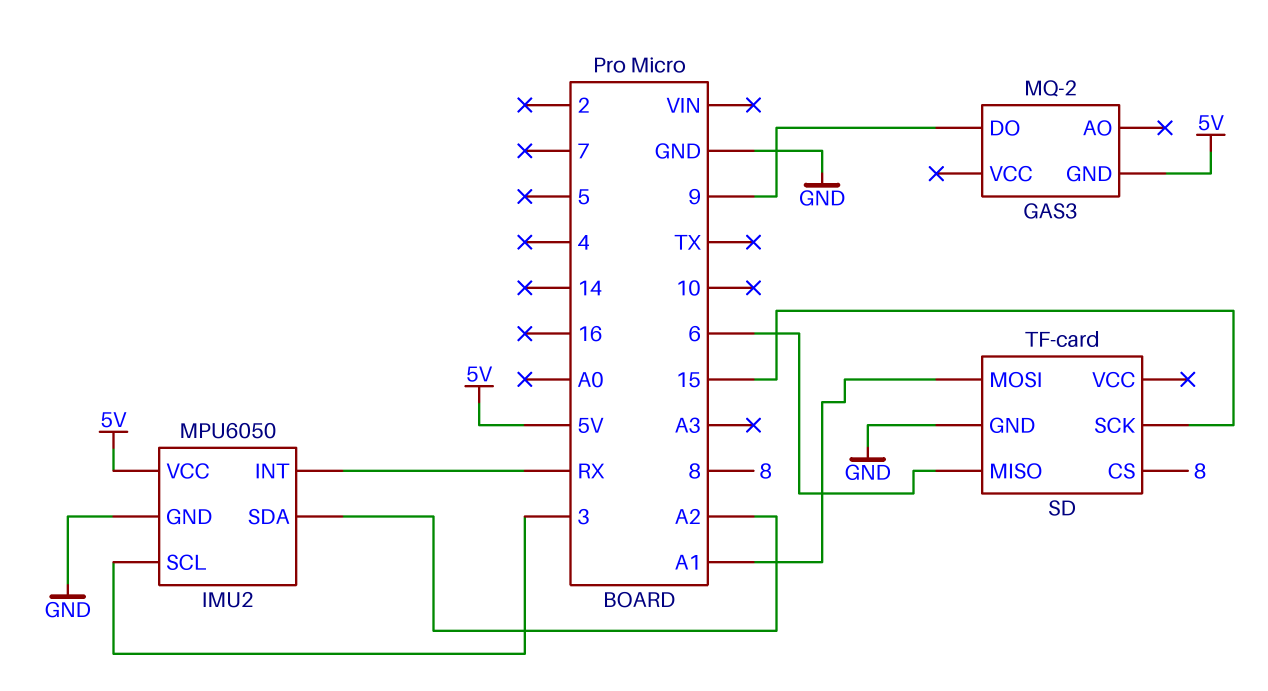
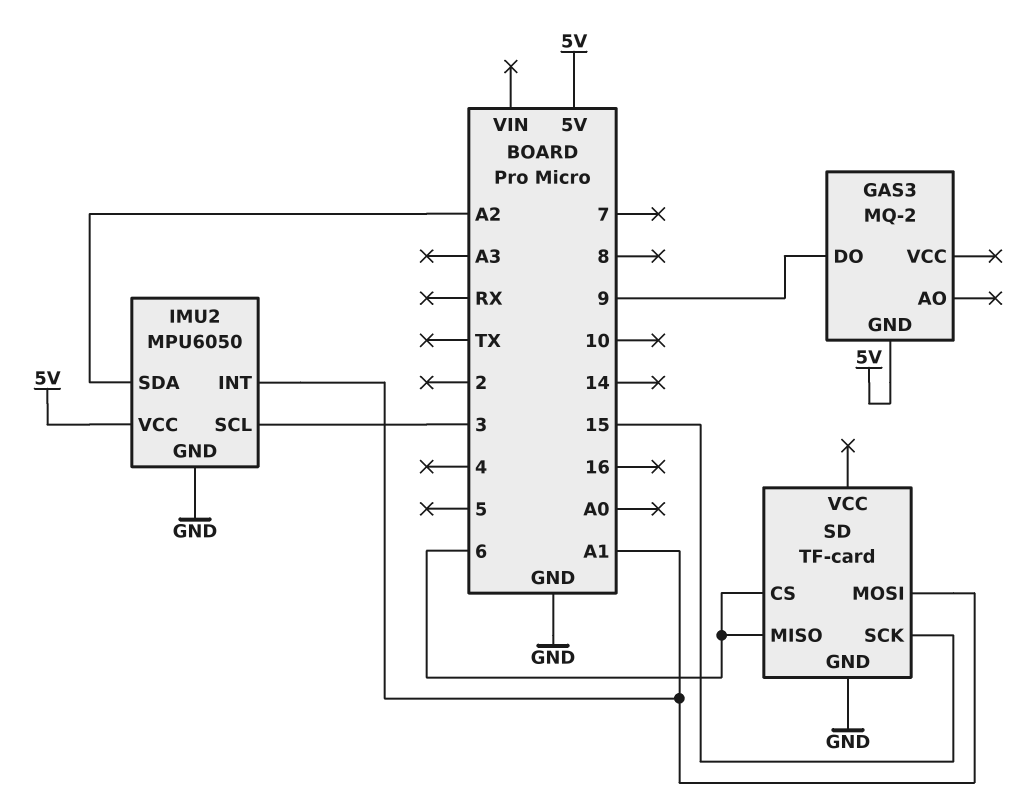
IMU2 pin INT: RX -> A1
SD pin CS: 8 -> 6

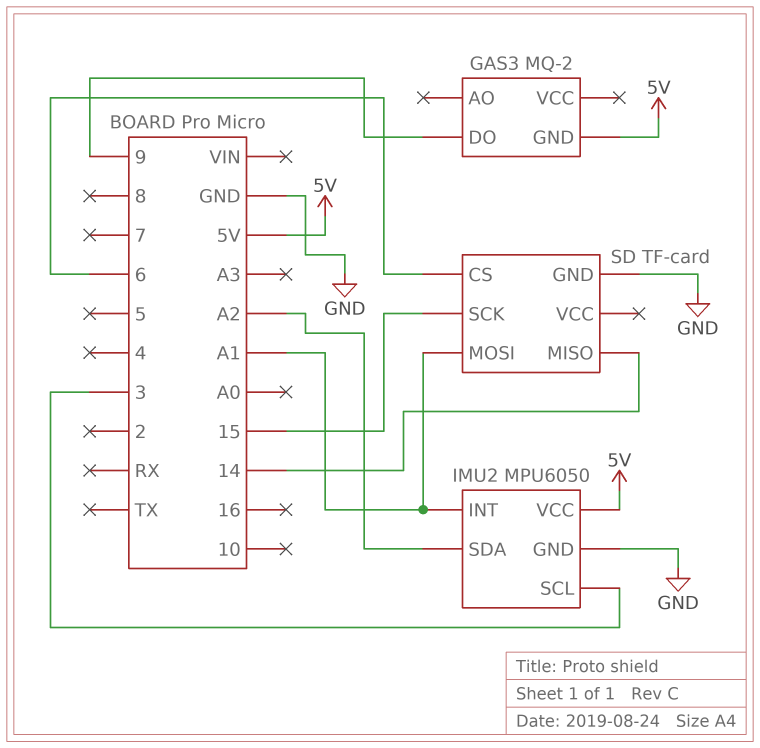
SD pin MISO: 6 -> 14

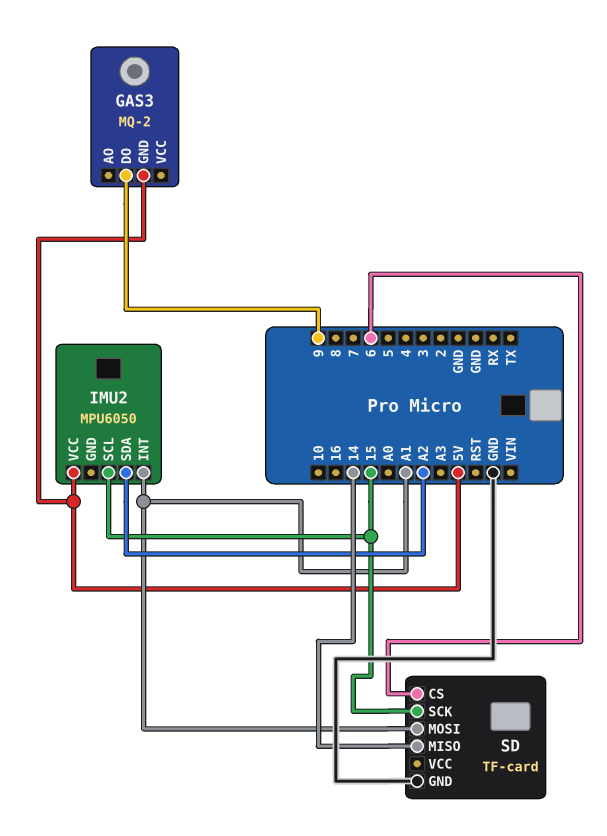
IMU2 pin GND: GND -> none
IMU2 pin SCL: 3 -> 15

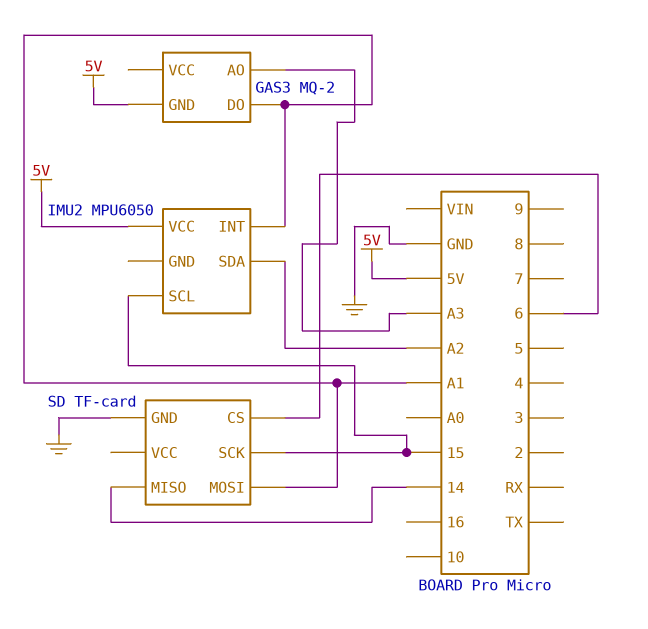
GAS3 pin AO: none -> A3
GAS3 pin DO: 9 -> A1

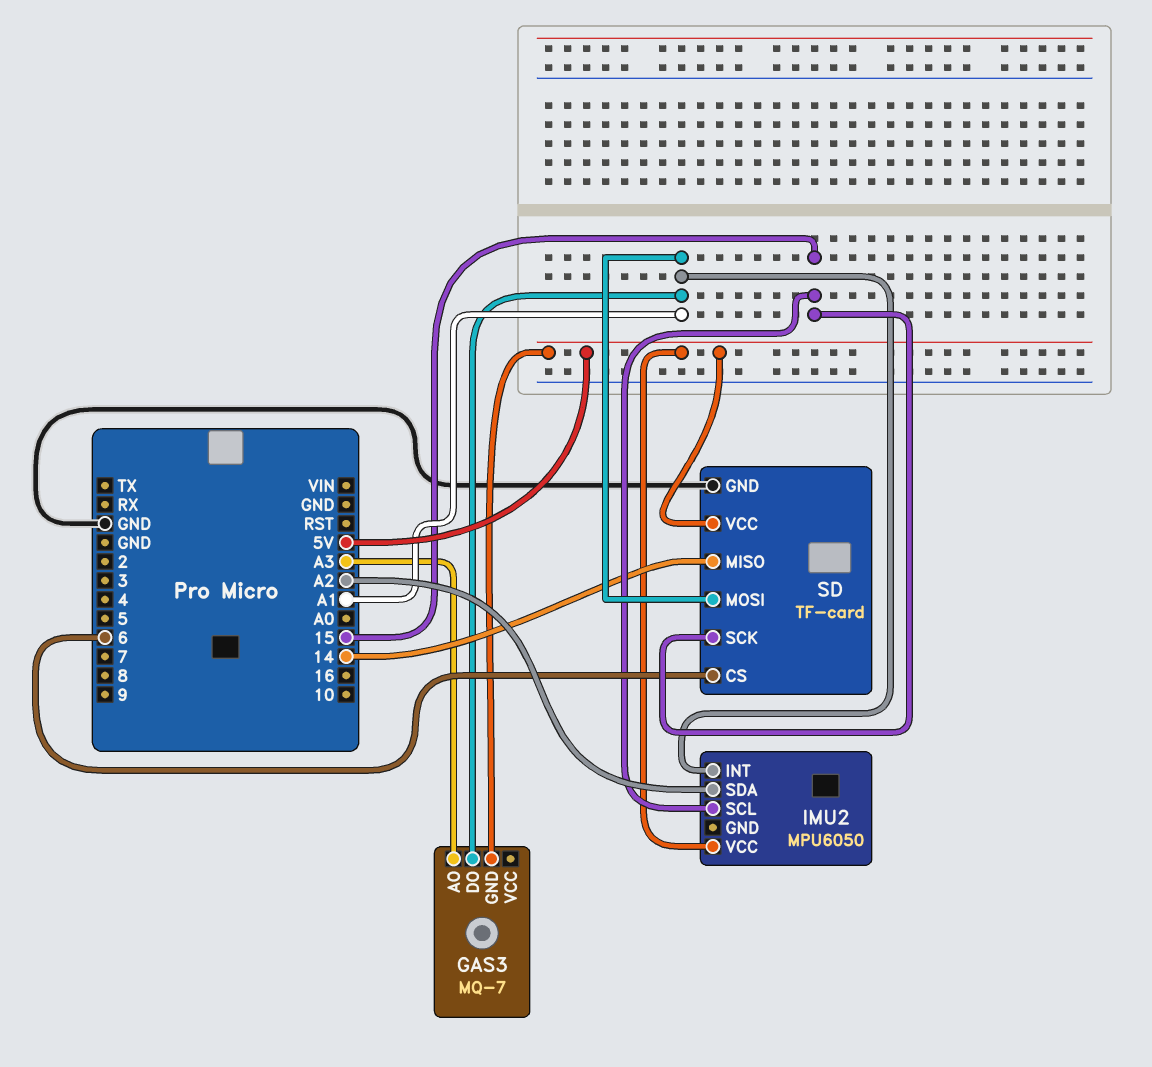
GAS3: MQ-2 -> MQ-7
SD pin VCC: none -> 5V

